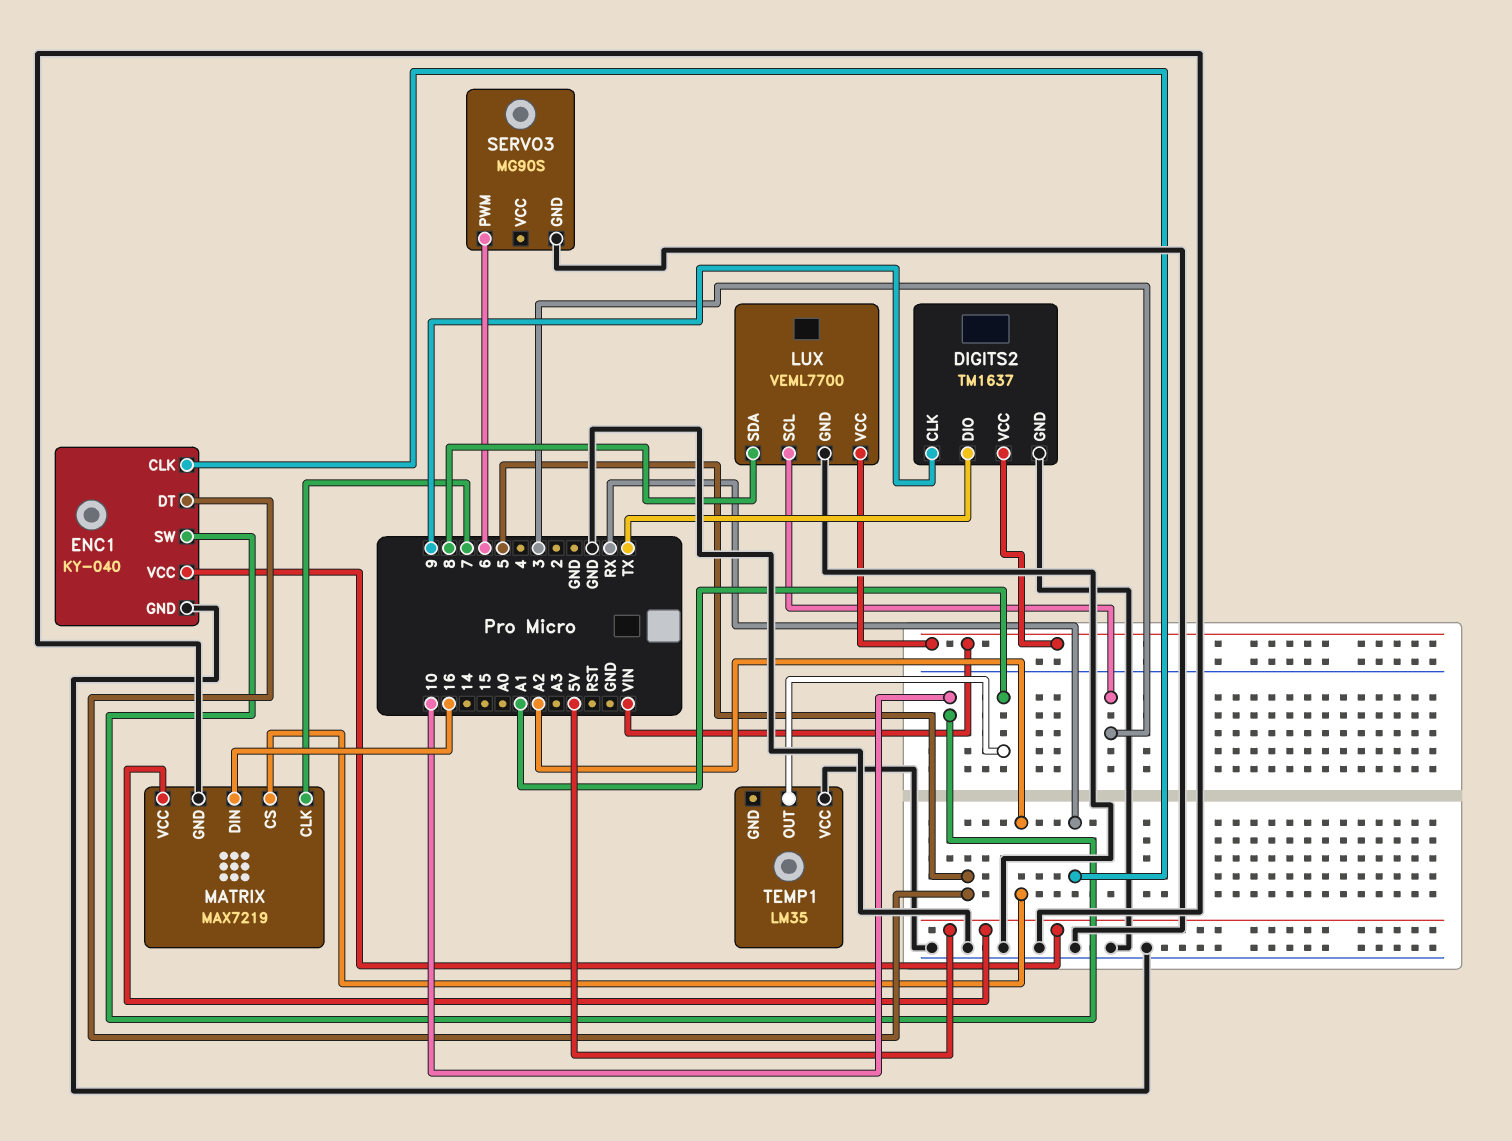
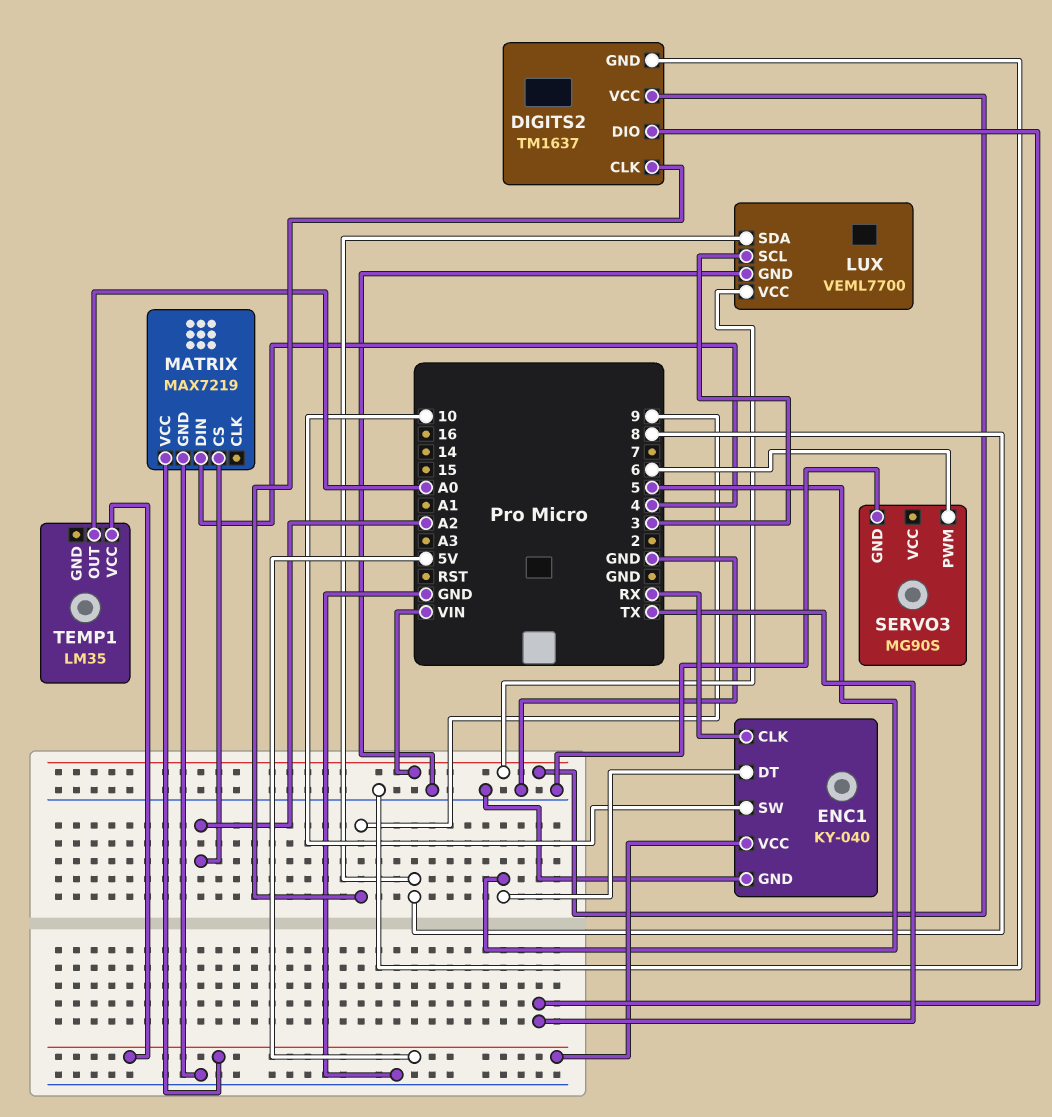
MATRIX pin CLK: 7 -> none
MATRIX pin DIN: 16 -> 4
TEMP1 pin OUT: A1 -> A0
TEMP1 pin VCC: GND -> 5V

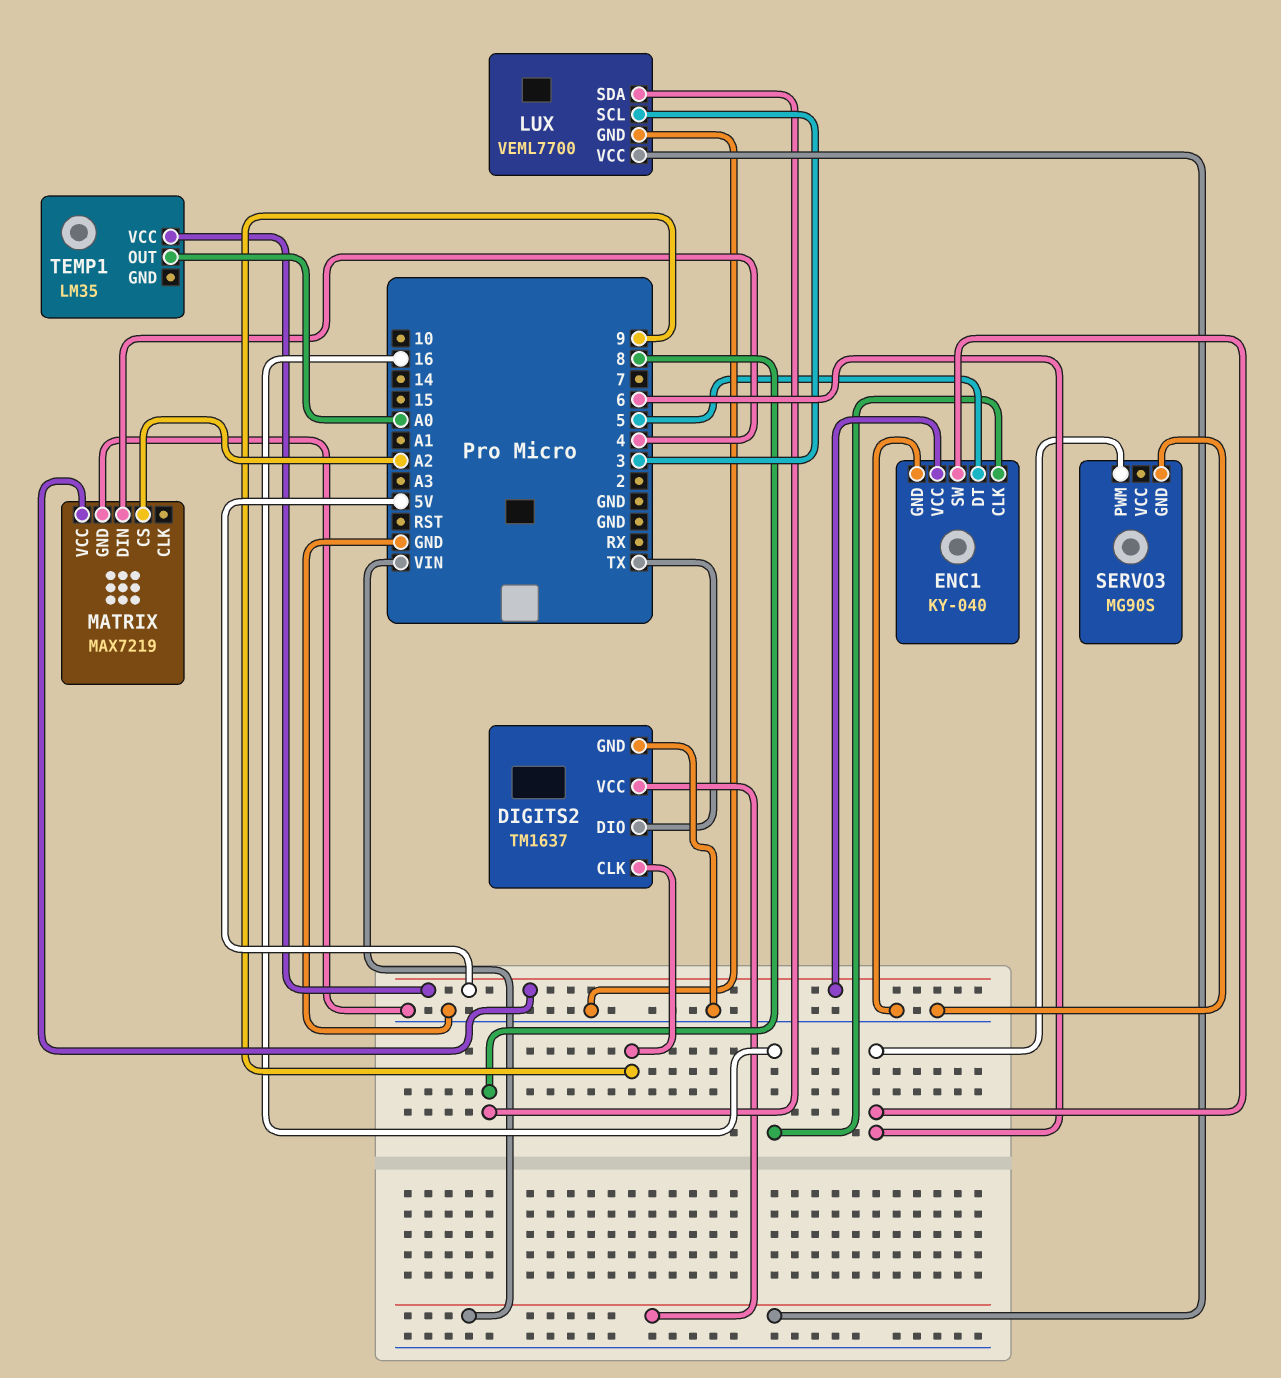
ENC1 pin CLK: RX -> 16
ENC1 pin SW: 10 -> 6

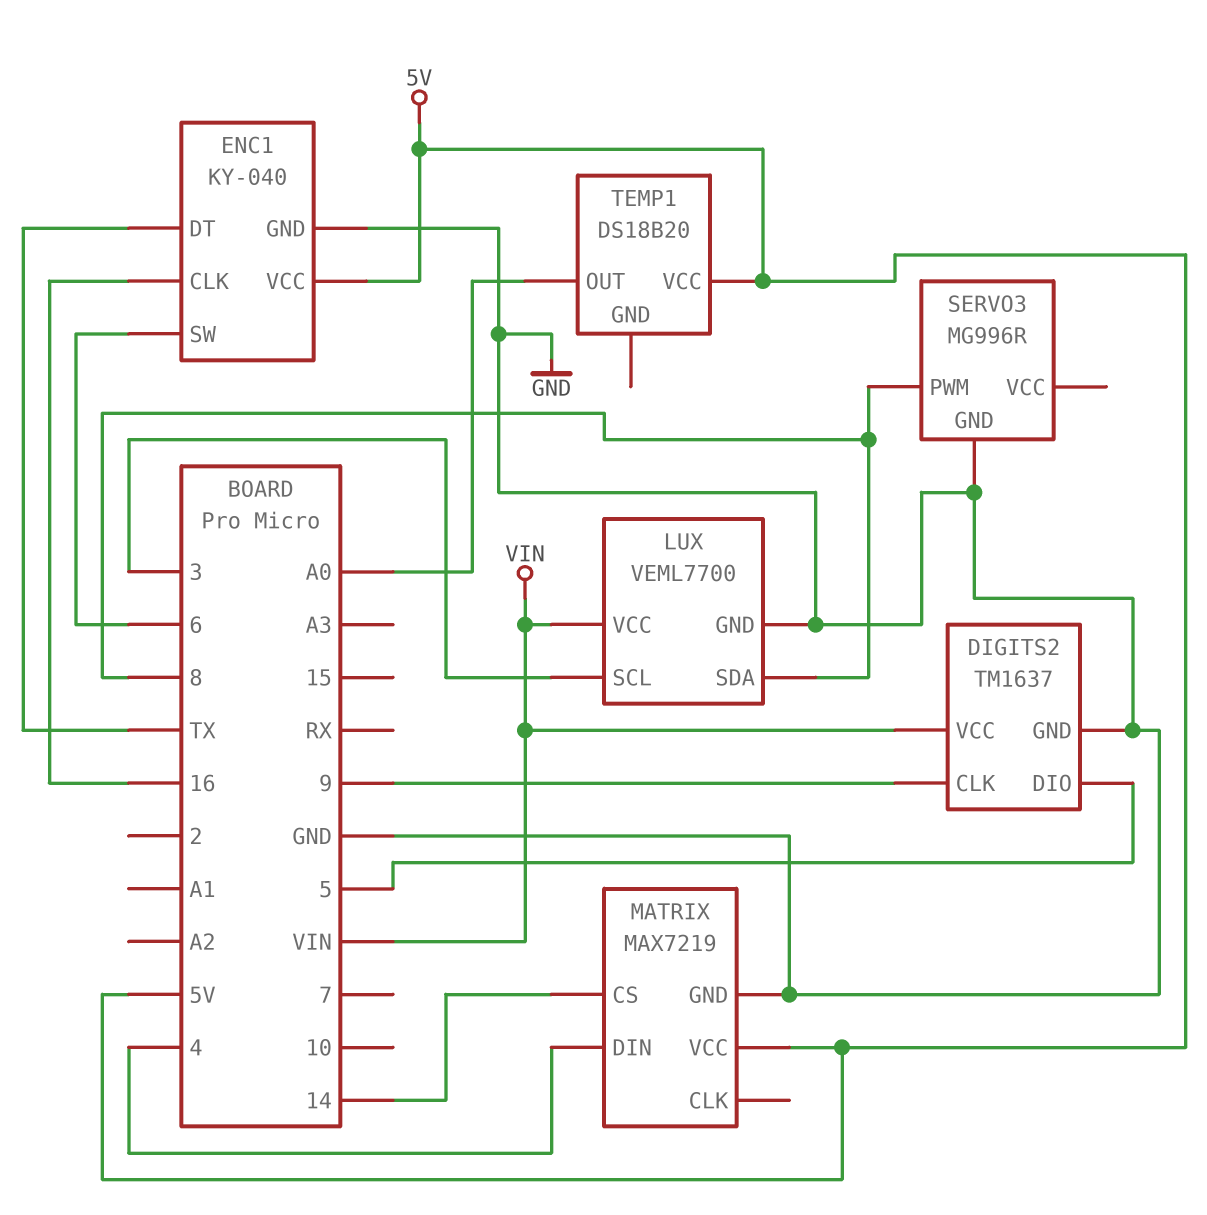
DIGITS2 pin DIO: TX -> 5
ENC1 pin DT: 5 -> TX
MATRIX pin CS: A2 -> 14
SERVO3: MG90S -> MG996R
SERVO3 pin PWM: 6 -> 8
TEMP1: LM35 -> DS18B20

